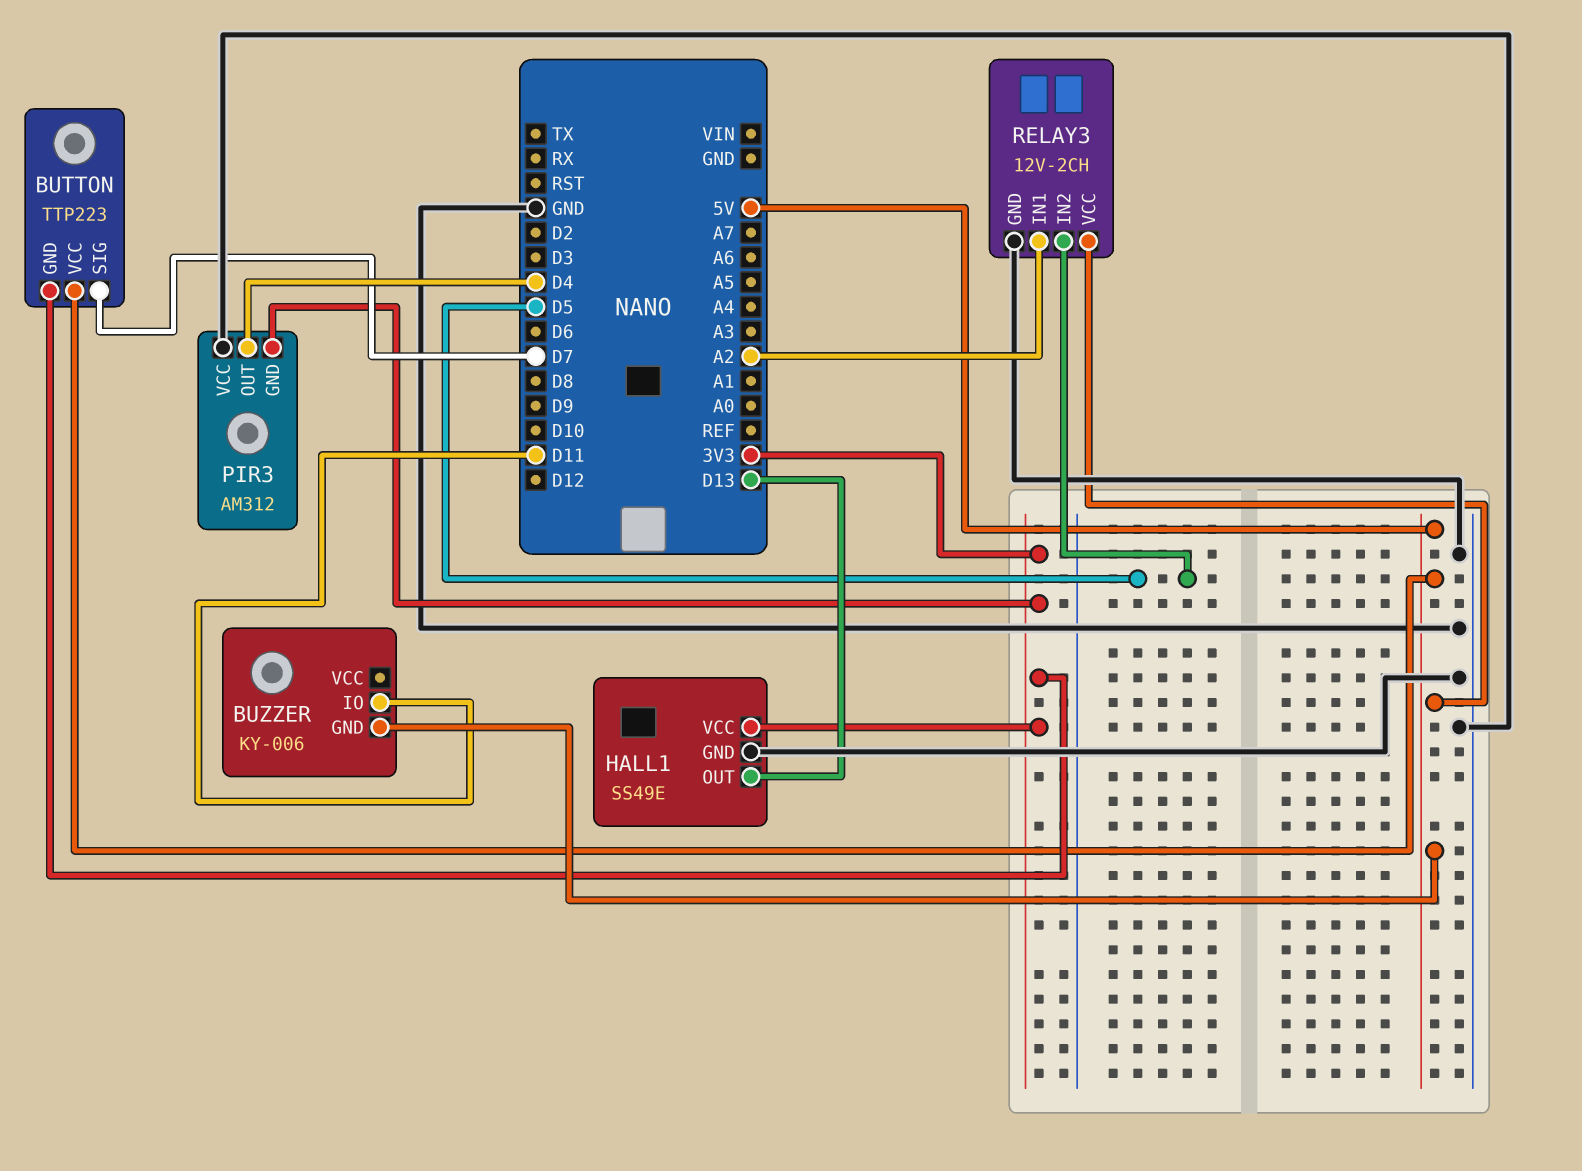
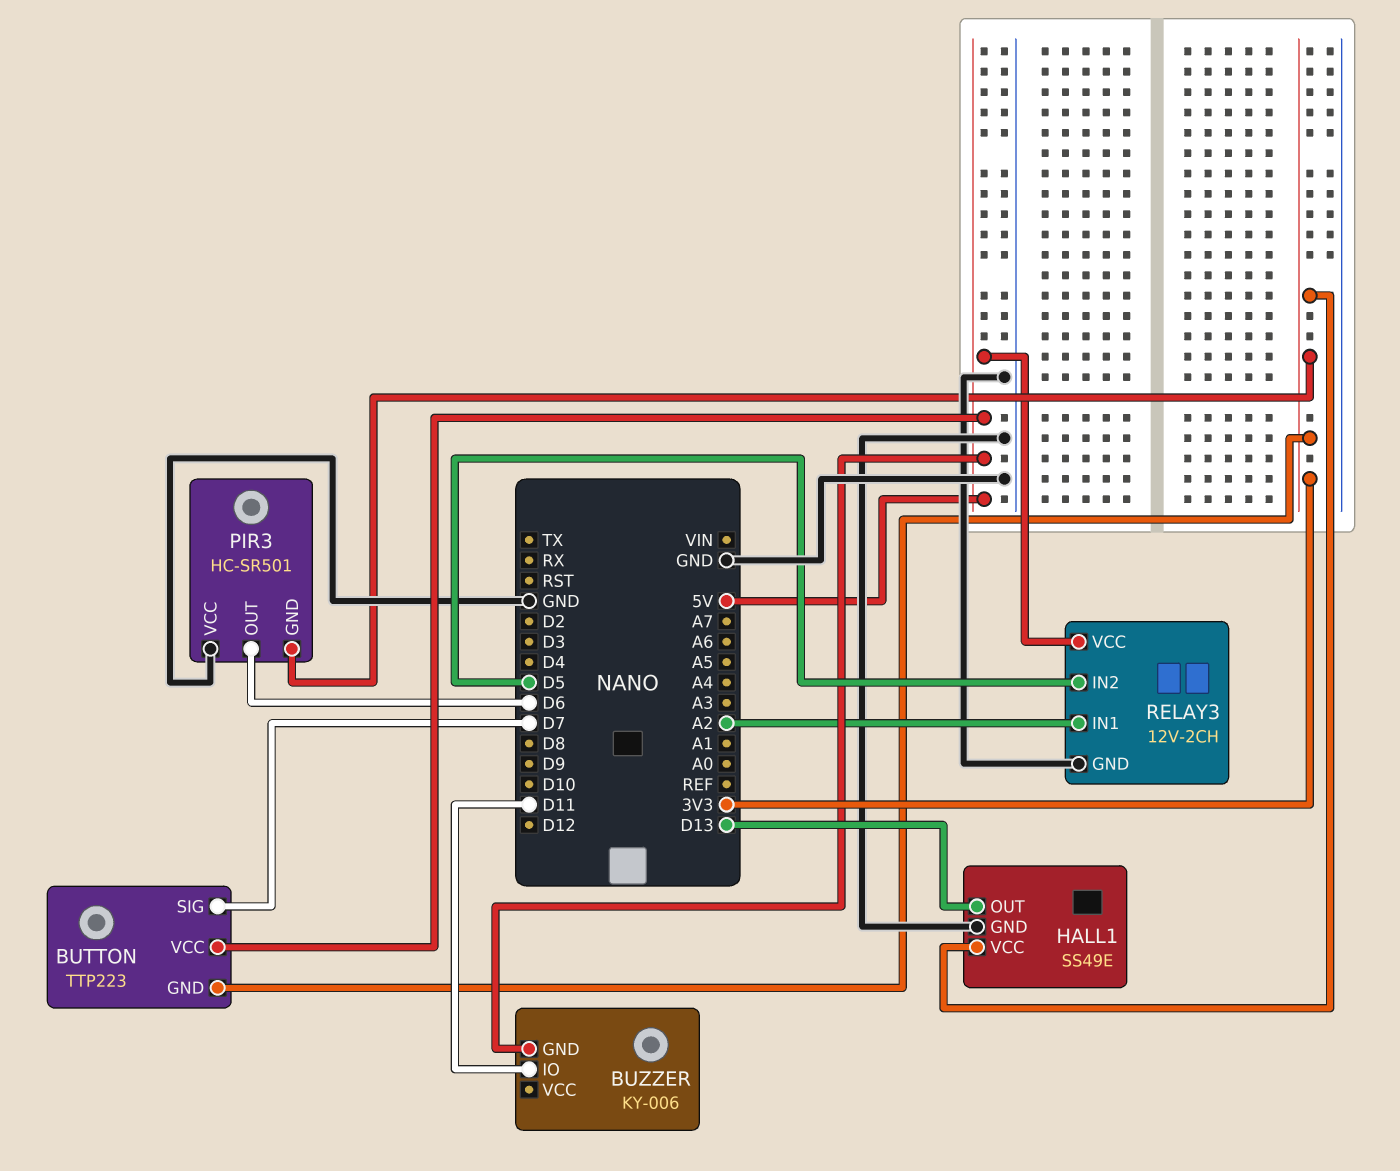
PIR3: AM312 -> HC-SR501
PIR3 pin OUT: D4 -> D6

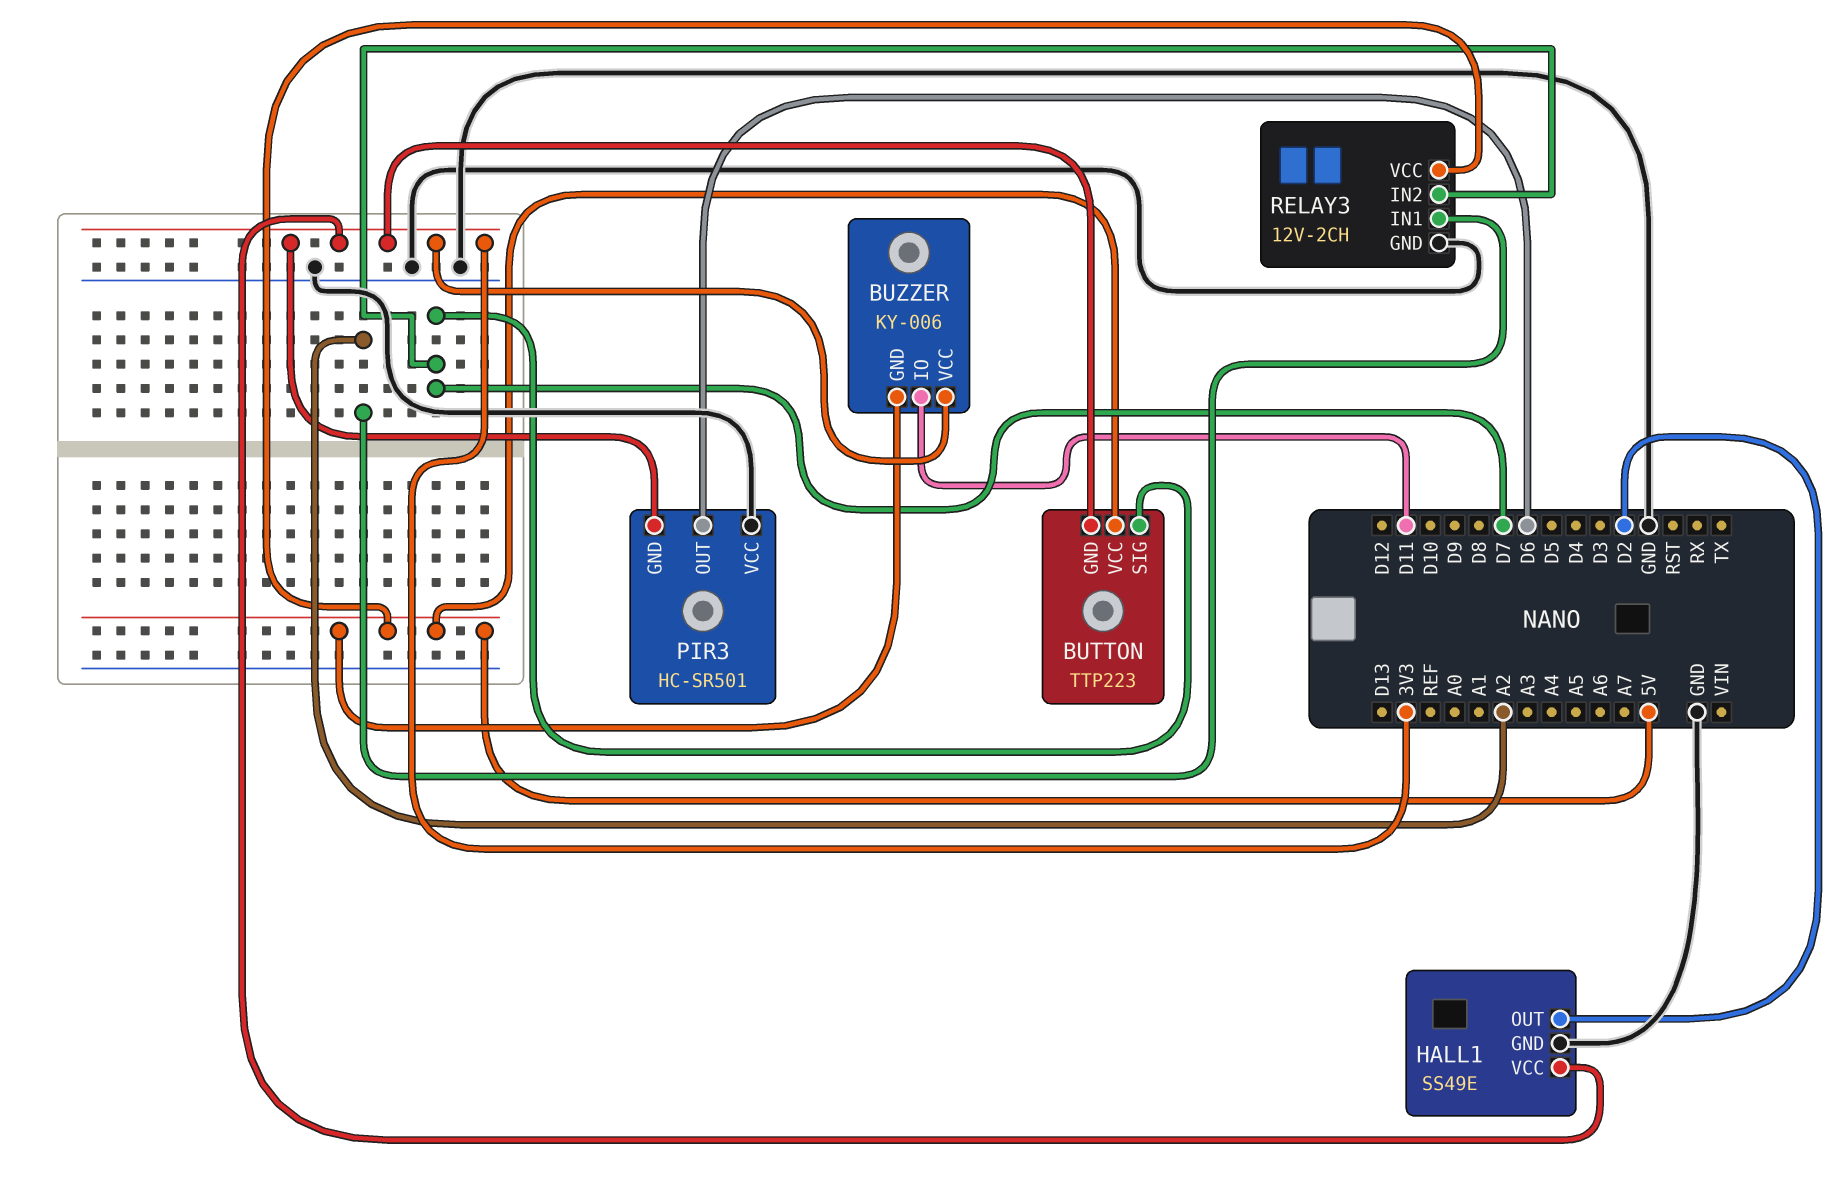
BUZZER pin VCC: none -> 3V3
HALL1 pin OUT: D13 -> D2
RELAY3 pin IN2: D5 -> D7

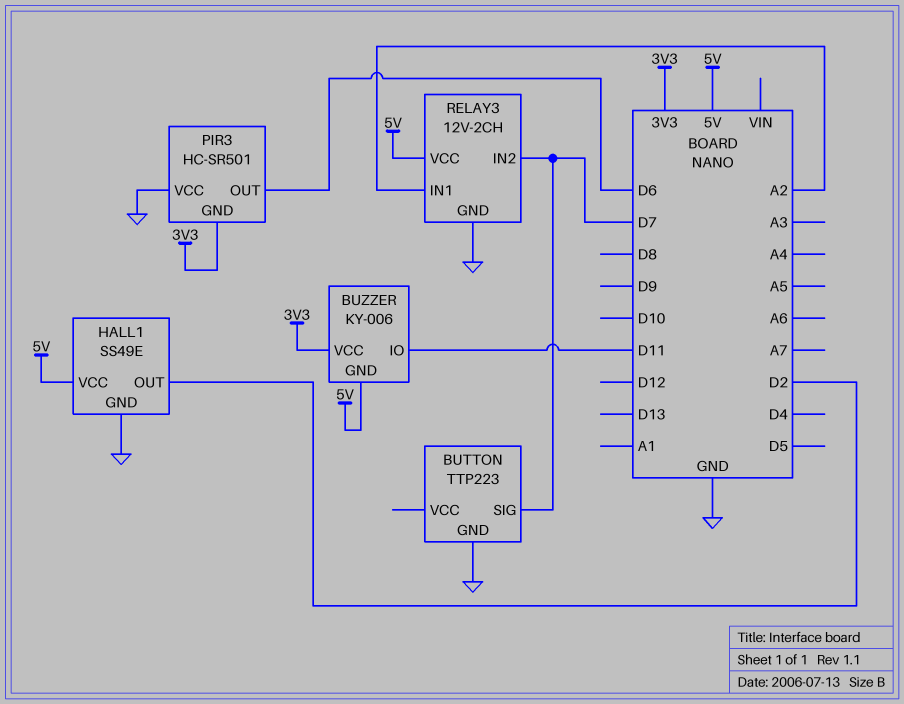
BUTTON pin GND: 3V3 -> GND
BUTTON pin VCC: 5V -> none
HALL1 pin VCC: 3V3 -> 5V

